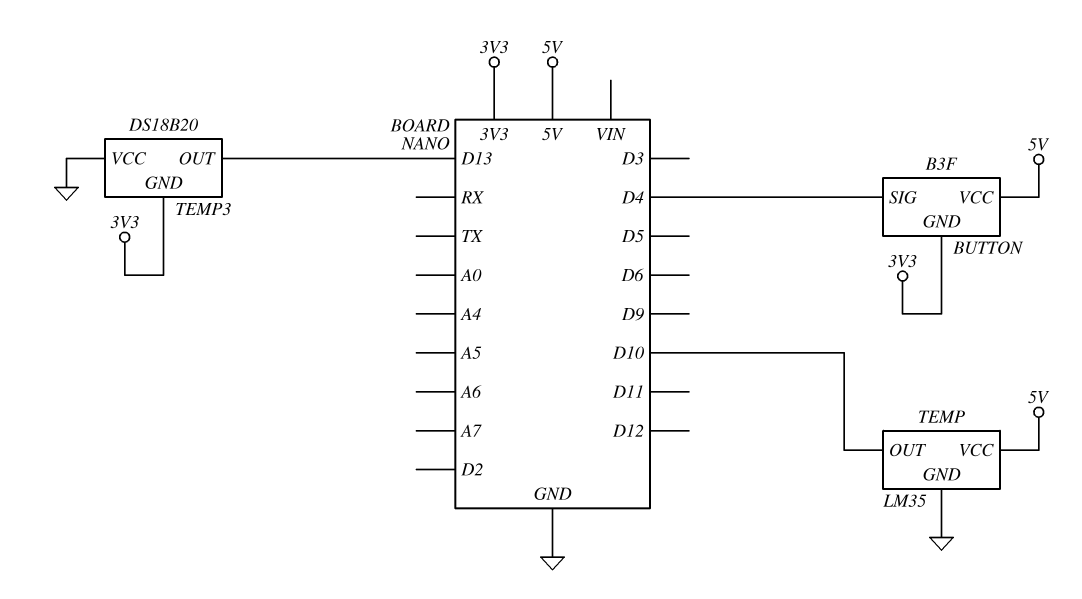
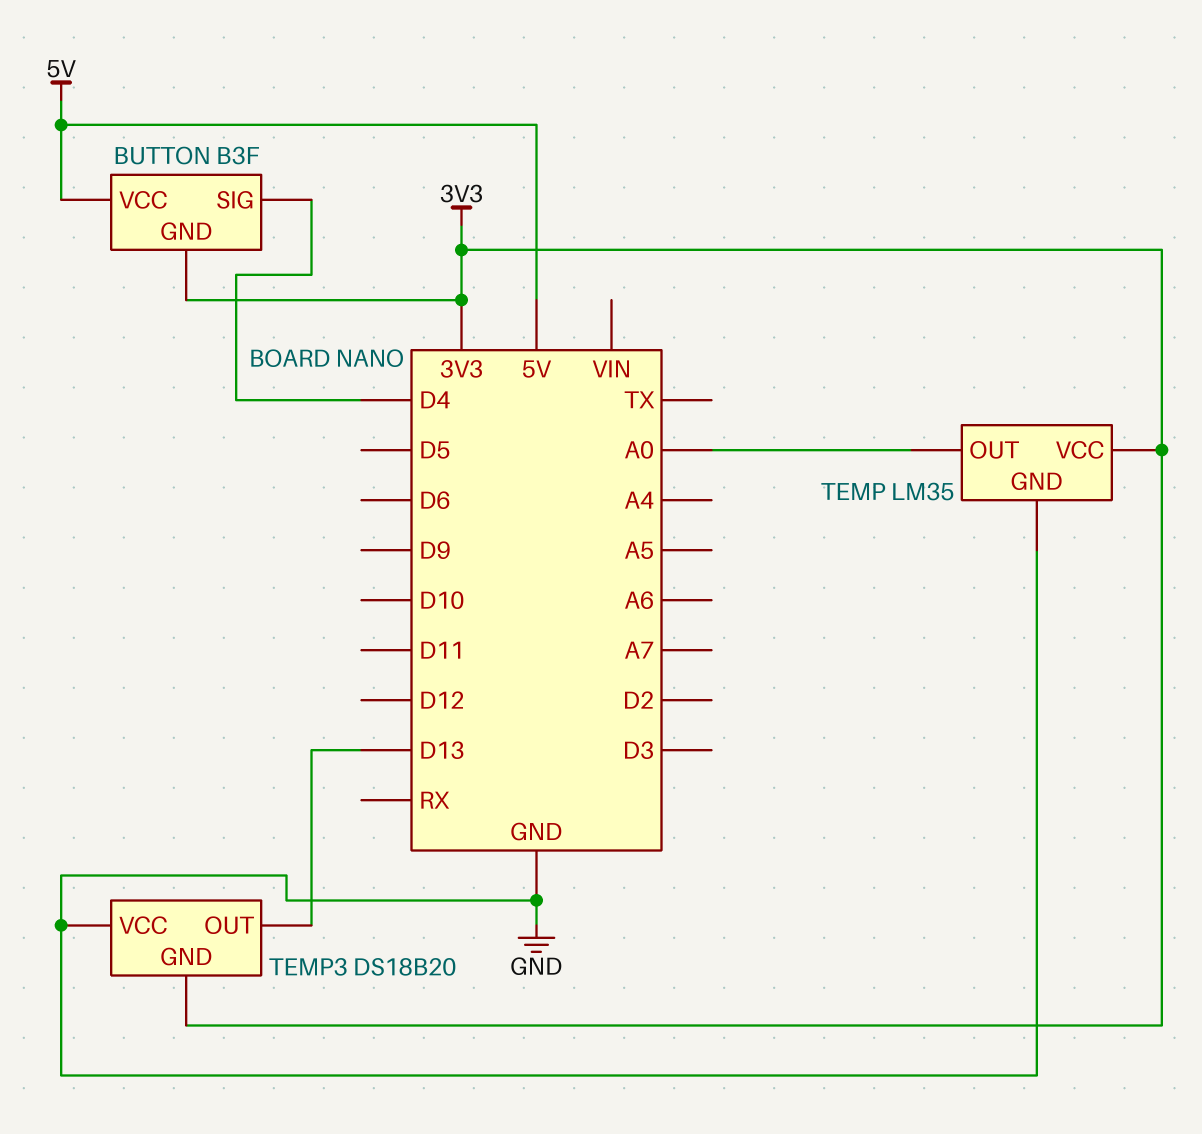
TEMP pin OUT: D10 -> A0
TEMP pin VCC: 5V -> 3V3

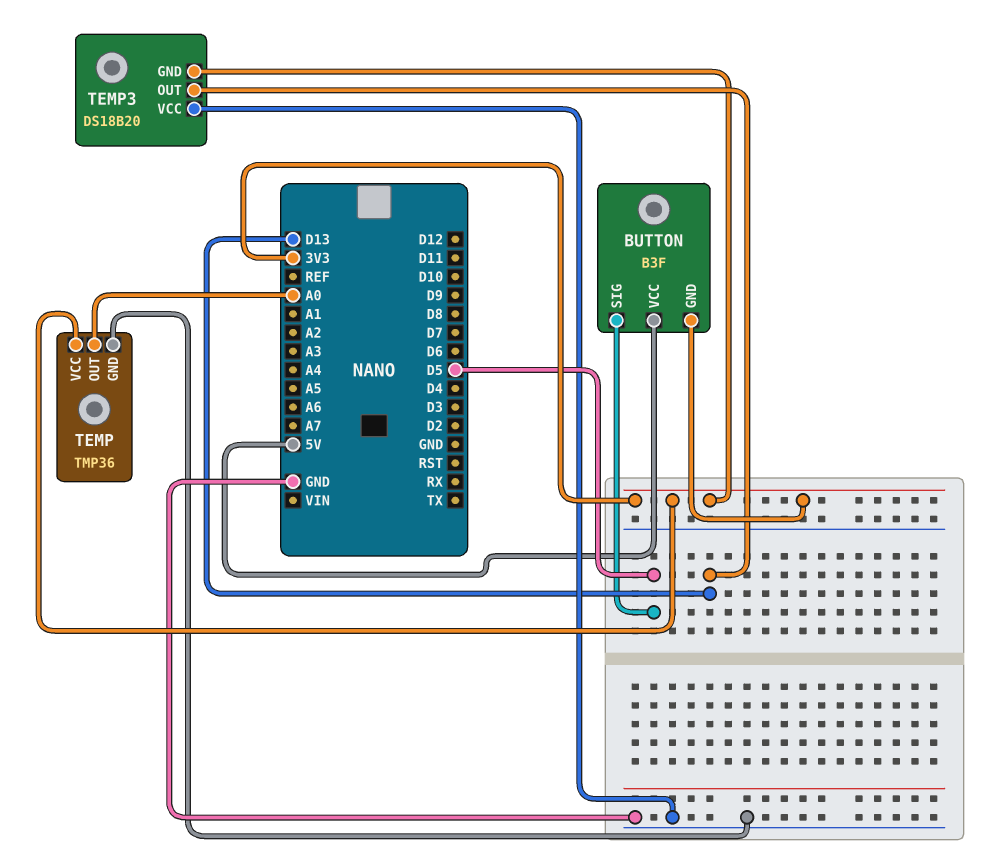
BUTTON pin SIG: D4 -> D5
TEMP: LM35 -> TMP36

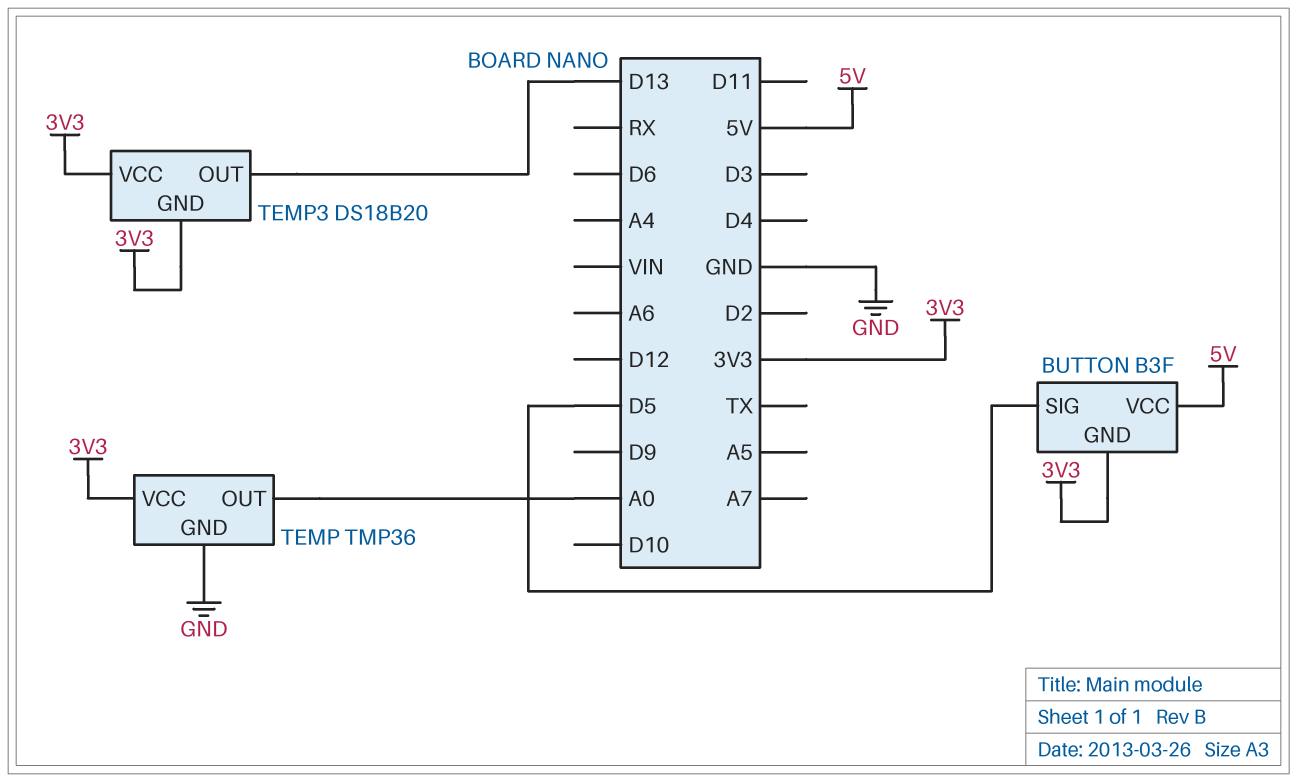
TEMP3 pin VCC: GND -> 3V3

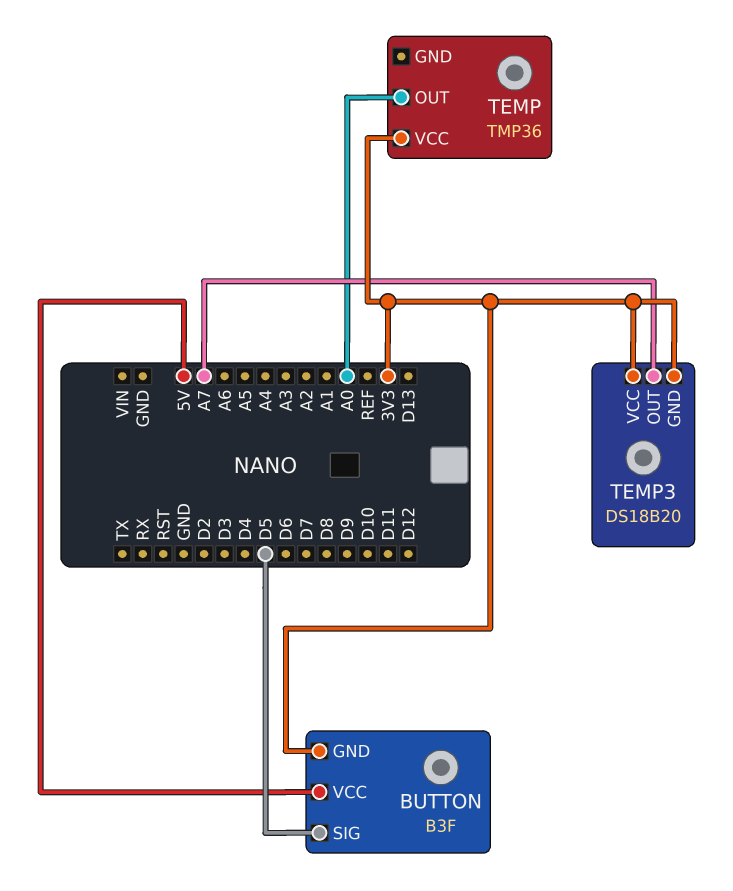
TEMP pin GND: GND -> none
TEMP3 pin OUT: D13 -> A7

